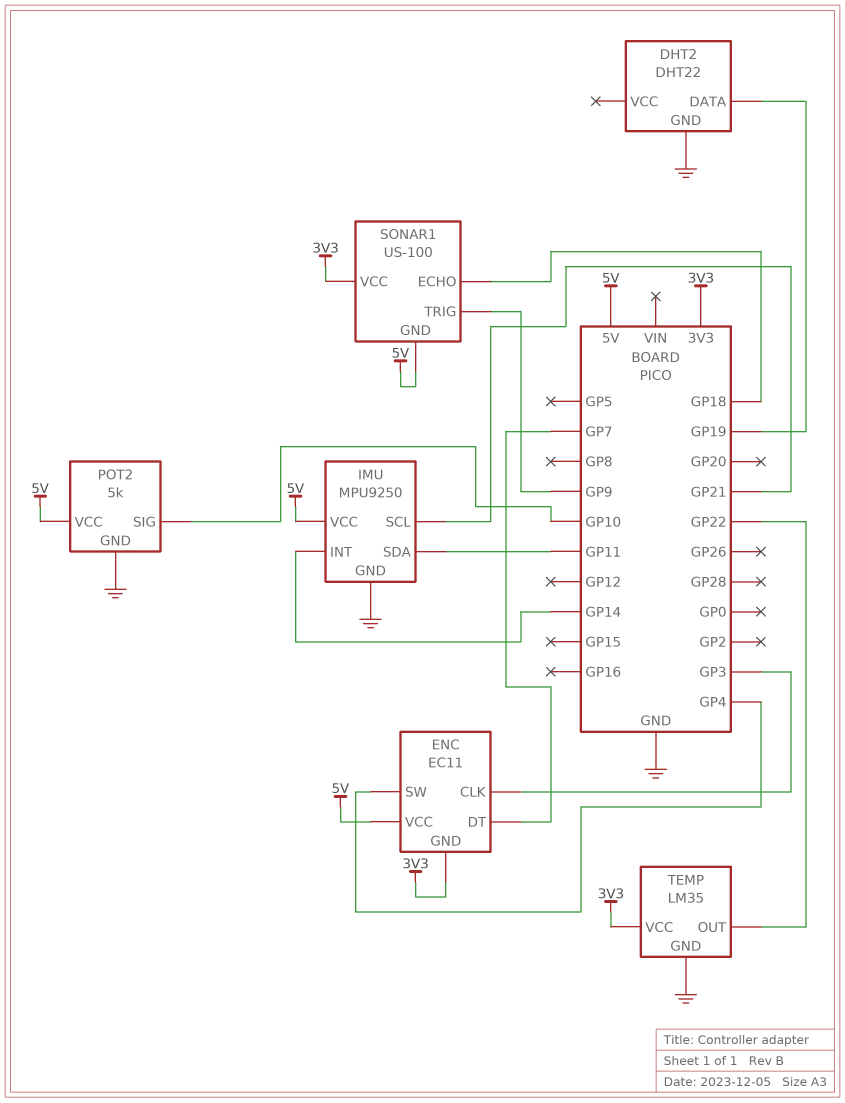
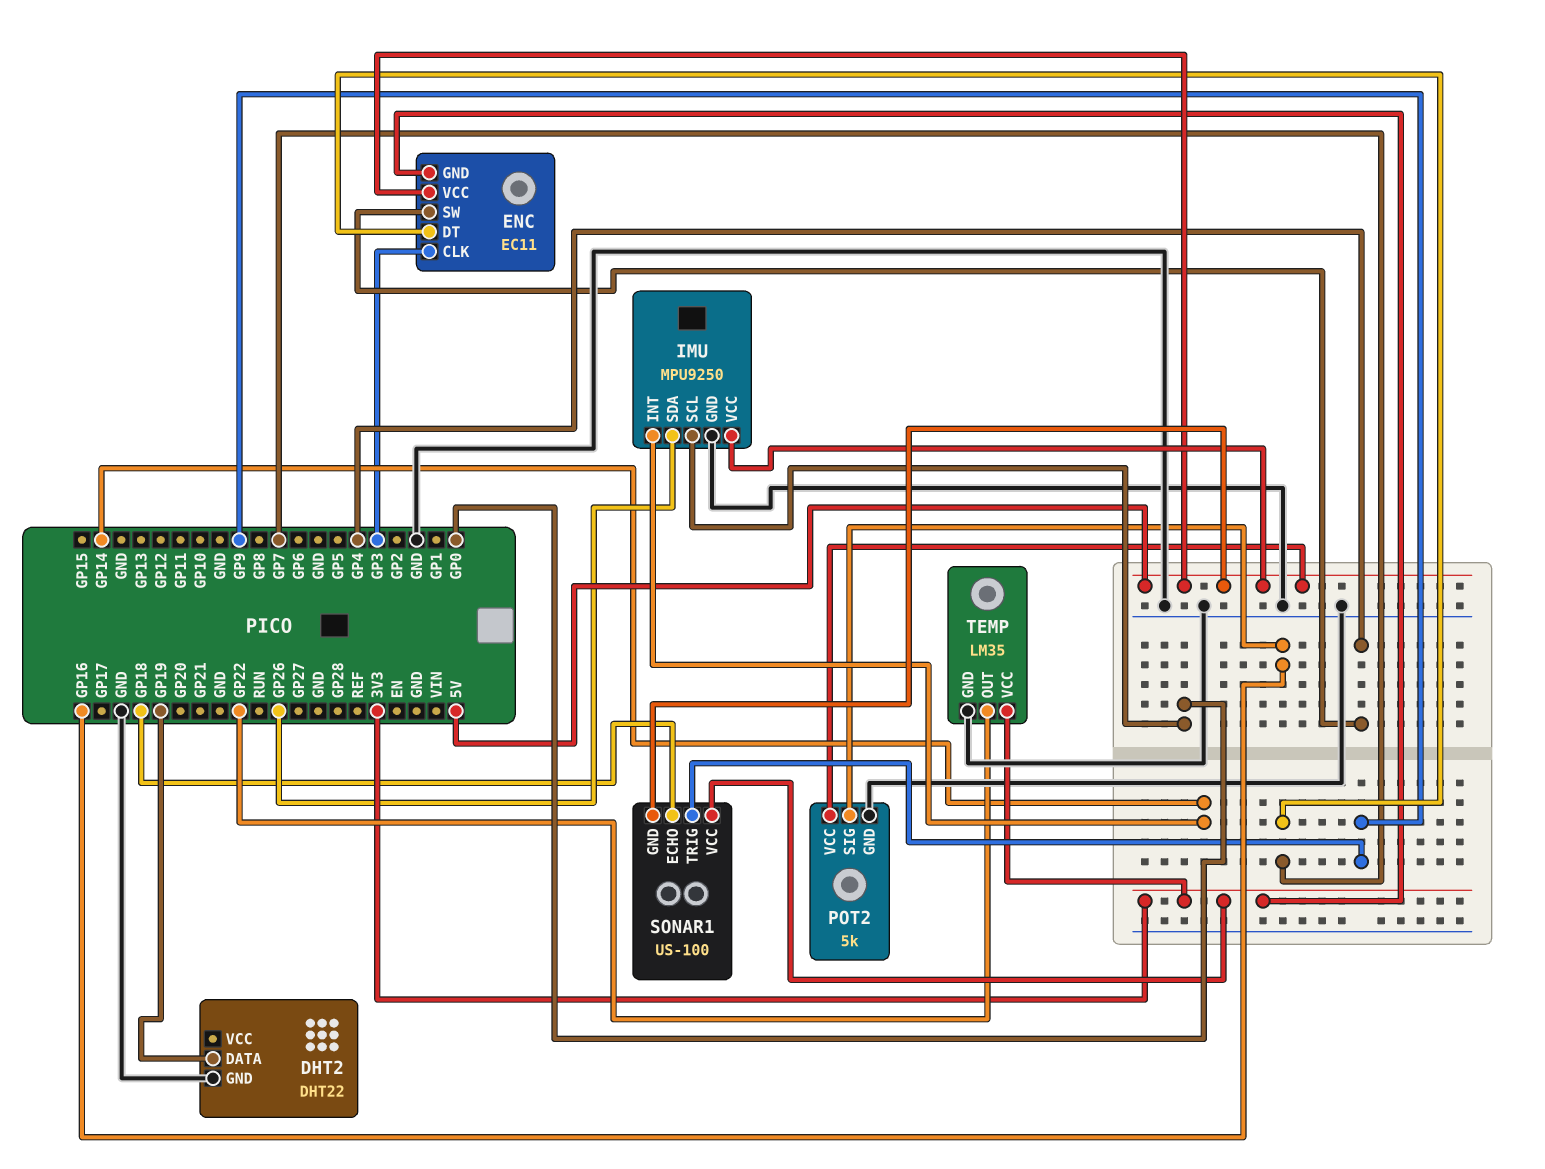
IMU pin SCL: GP21 -> GP0
IMU pin SDA: GP11 -> GP26
POT2 pin SIG: GP10 -> GP16

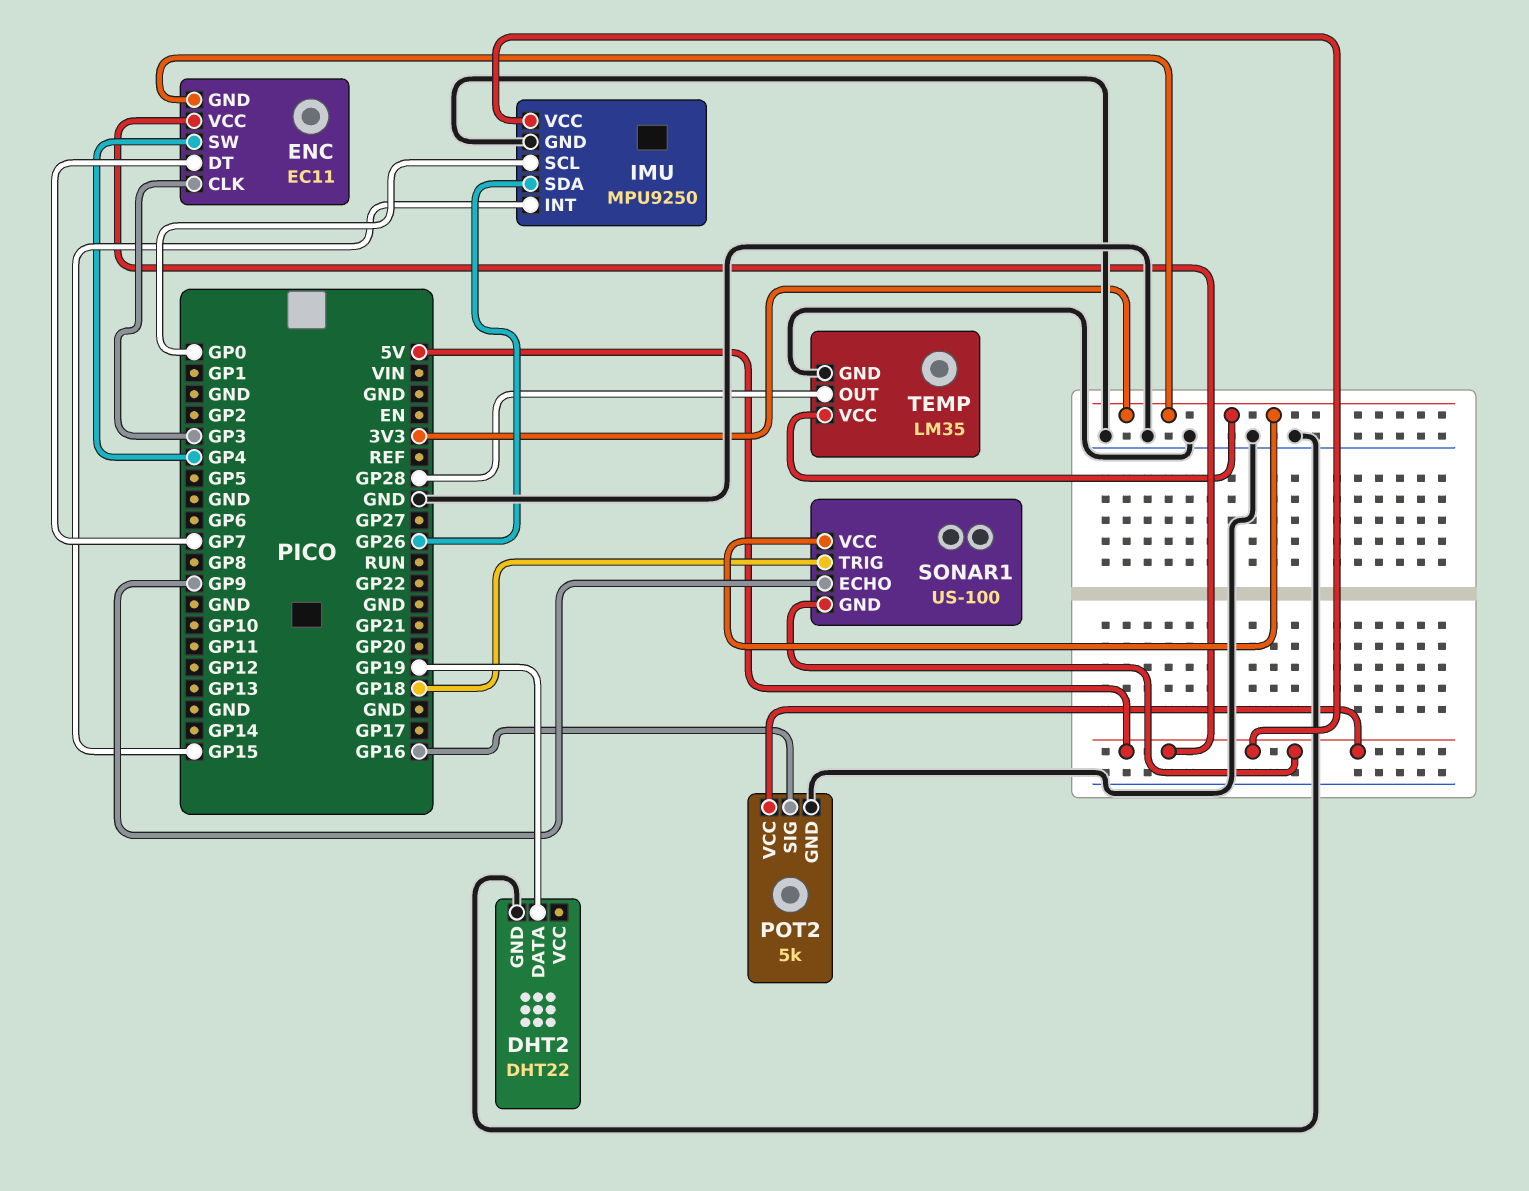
IMU pin INT: GP14 -> GP15
SONAR1 pin ECHO: GP18 -> GP9
SONAR1 pin TRIG: GP9 -> GP18
TEMP pin OUT: GP22 -> GP28

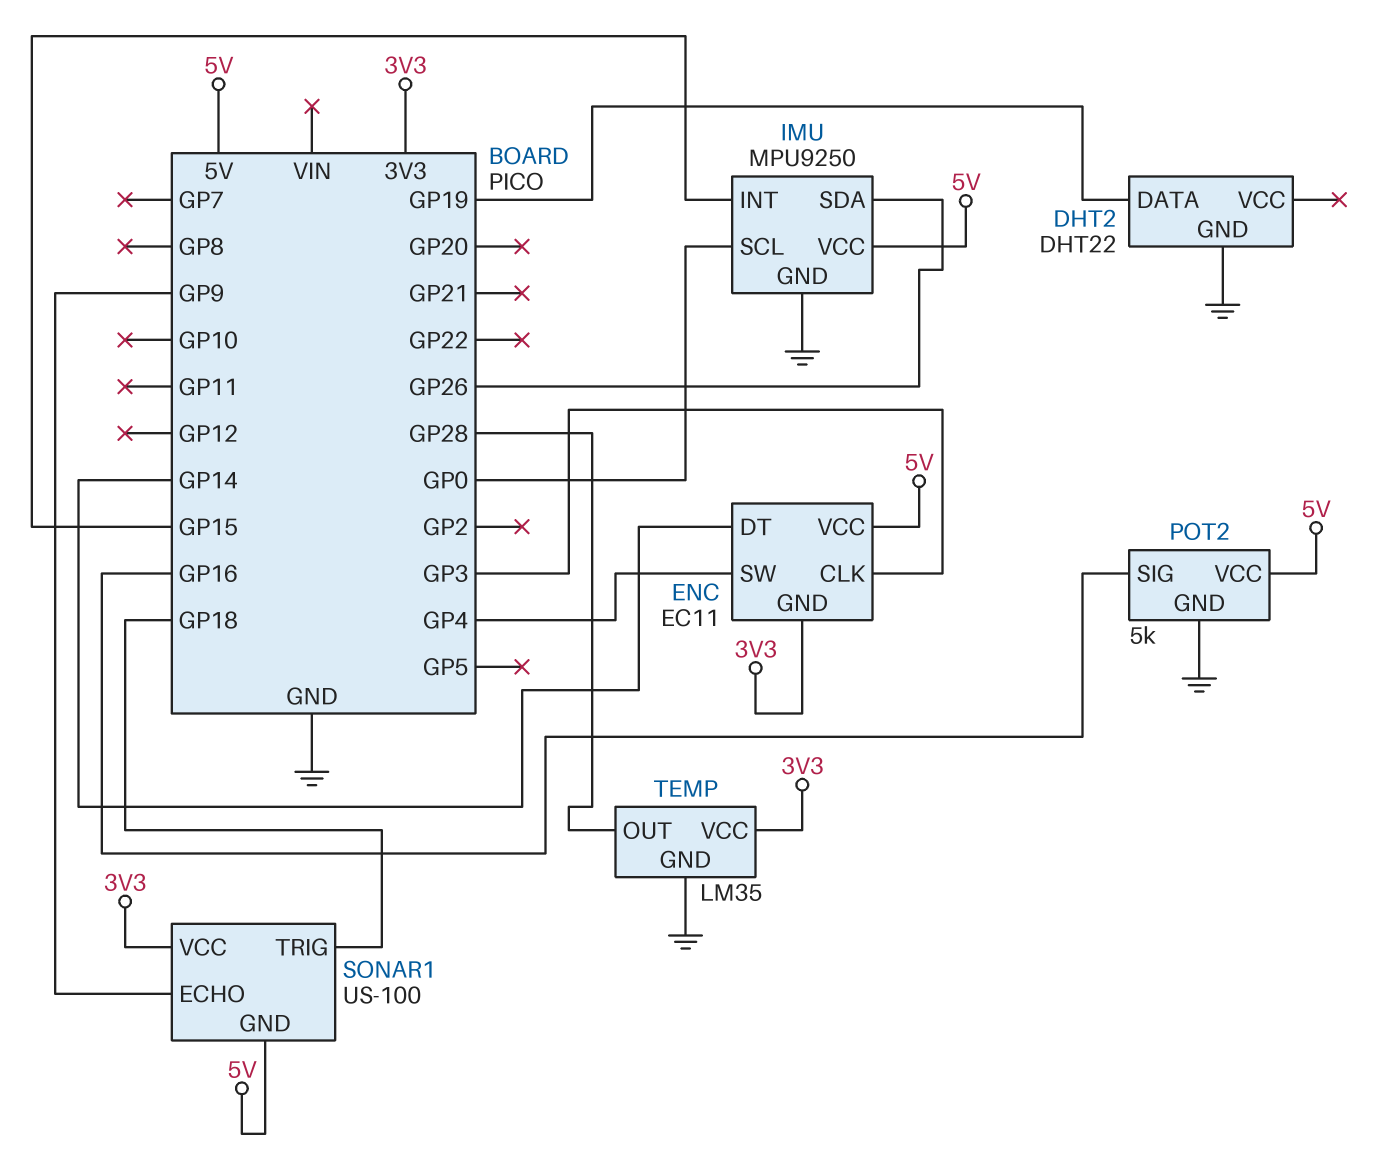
ENC pin DT: GP7 -> GP14

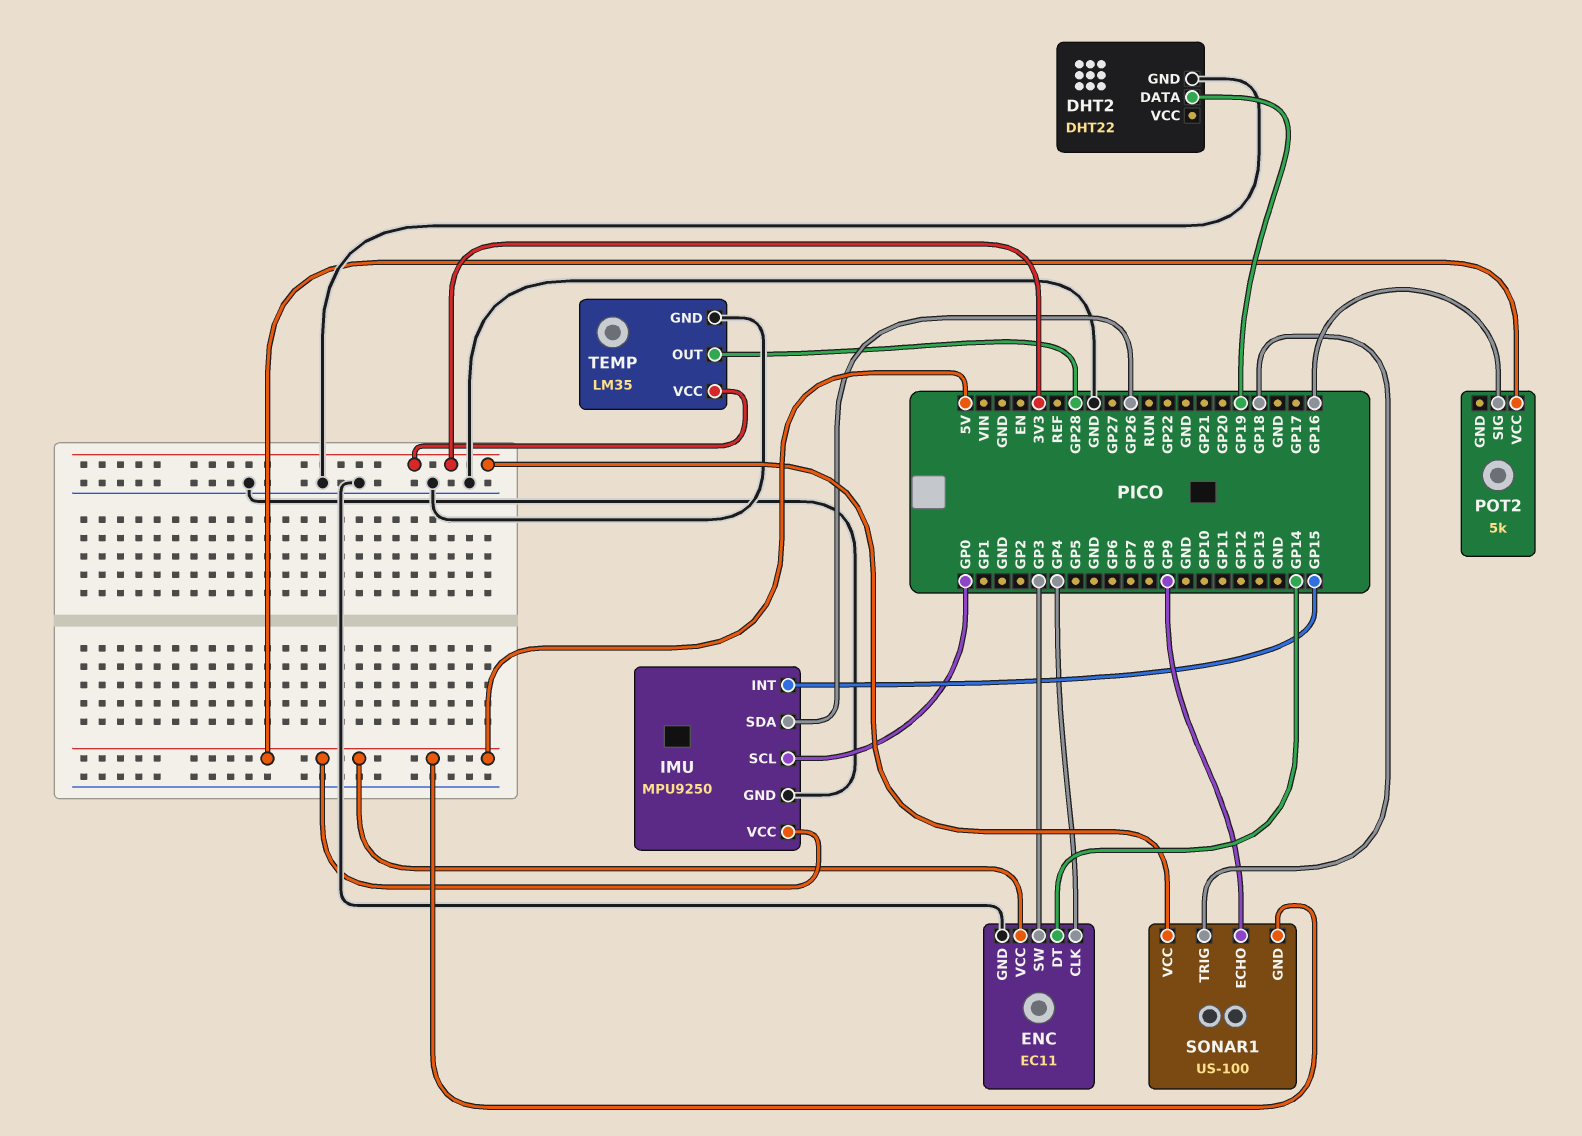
ENC pin CLK: GP3 -> GP4
ENC pin GND: 3V3 -> GND
ENC pin SW: GP4 -> GP3
POT2 pin GND: GND -> none

